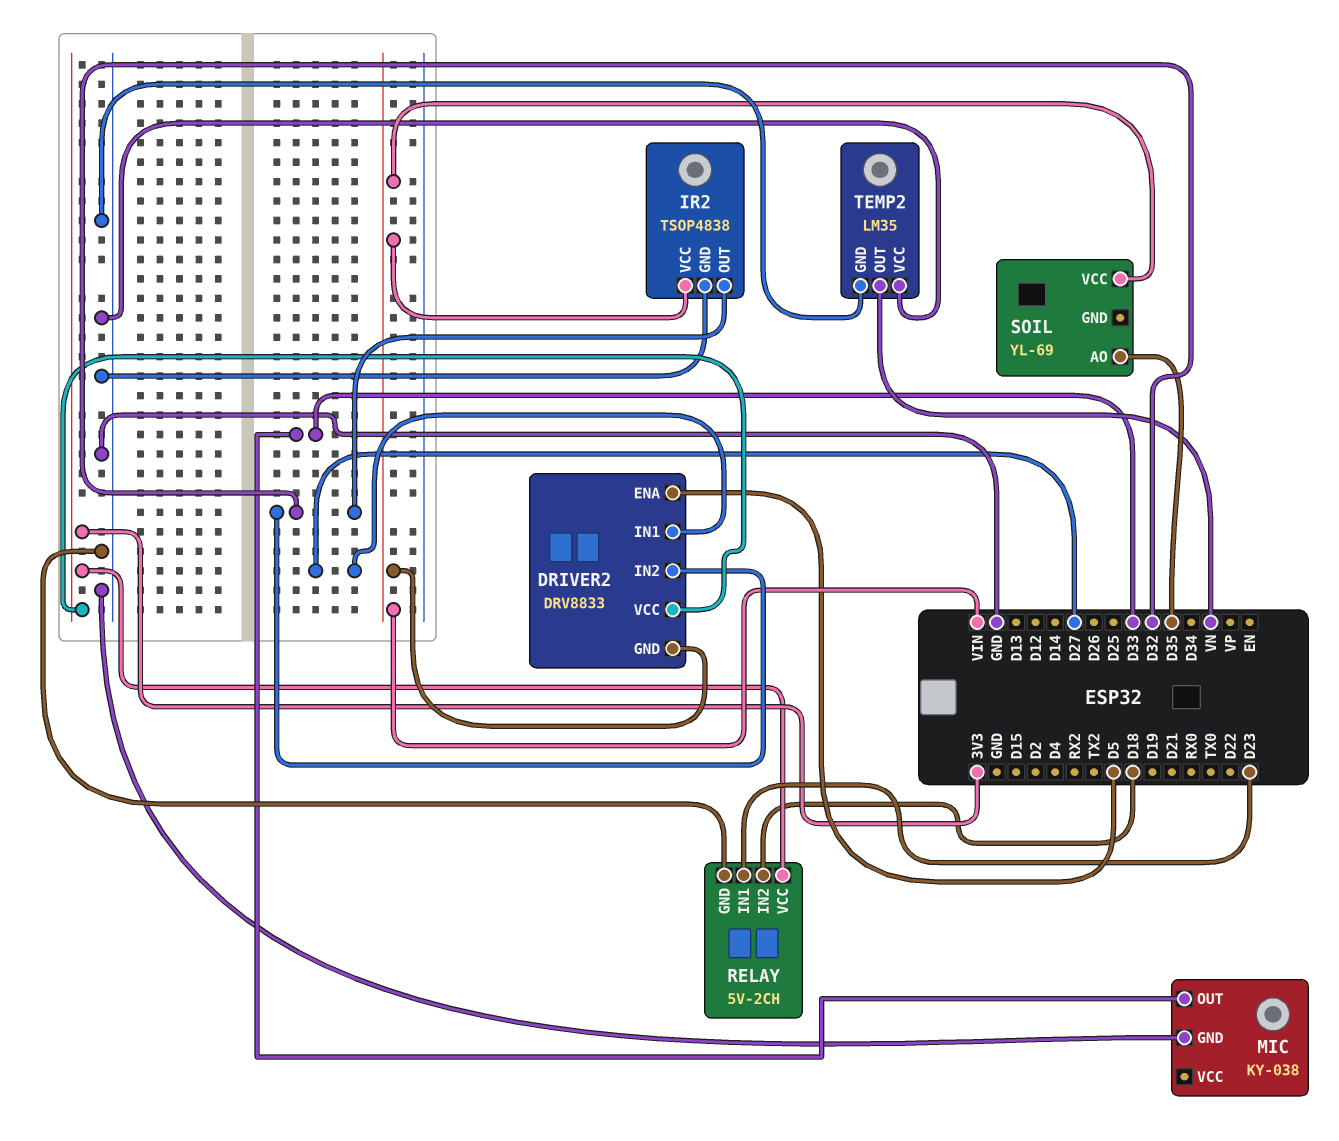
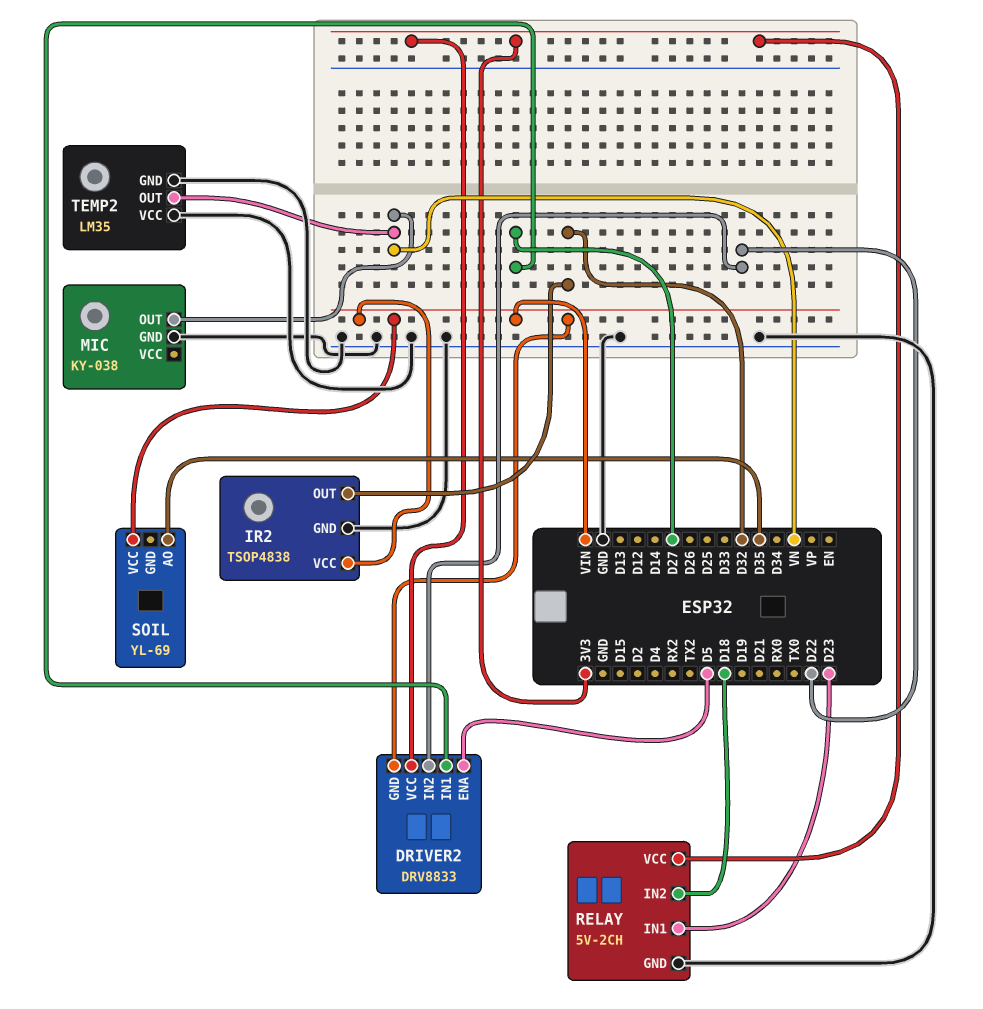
DRIVER2 pin IN2: D32 -> D22
MIC pin OUT: D33 -> VN

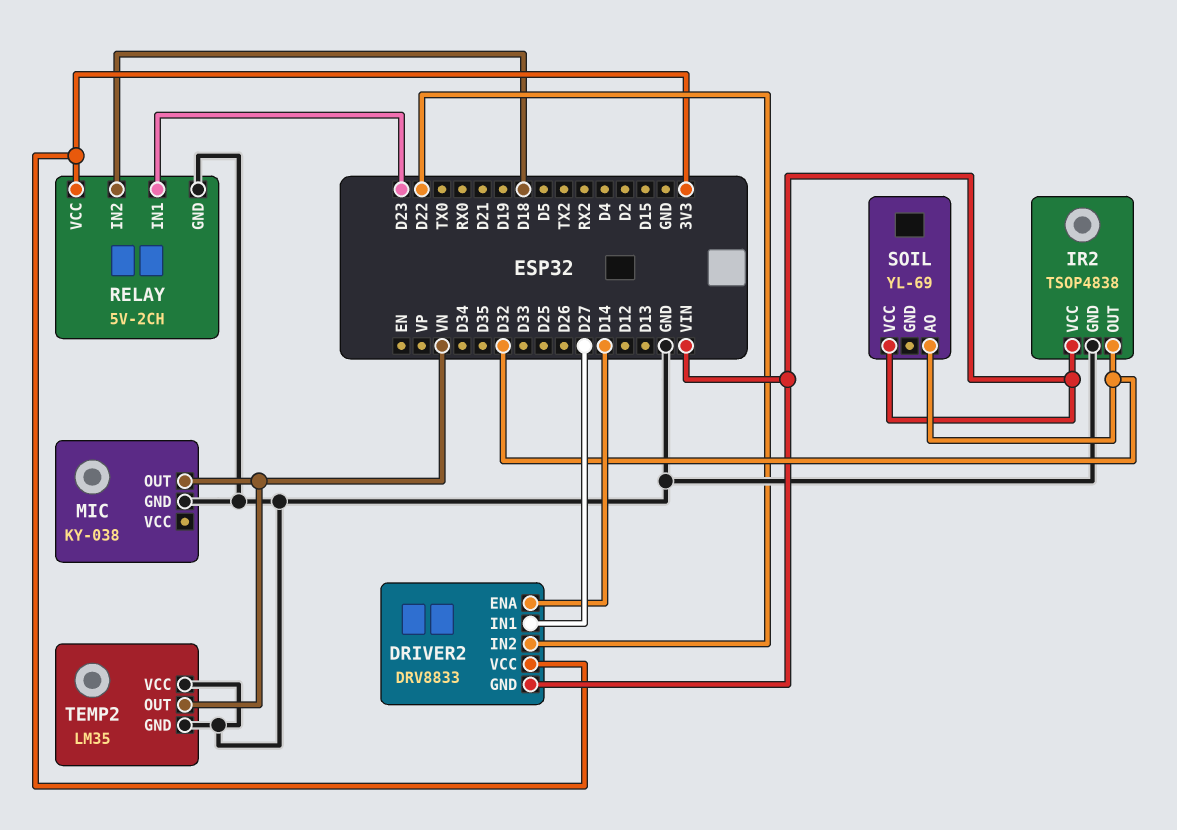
DRIVER2 pin ENA: D5 -> D14
SOIL pin AO: D35 -> D32

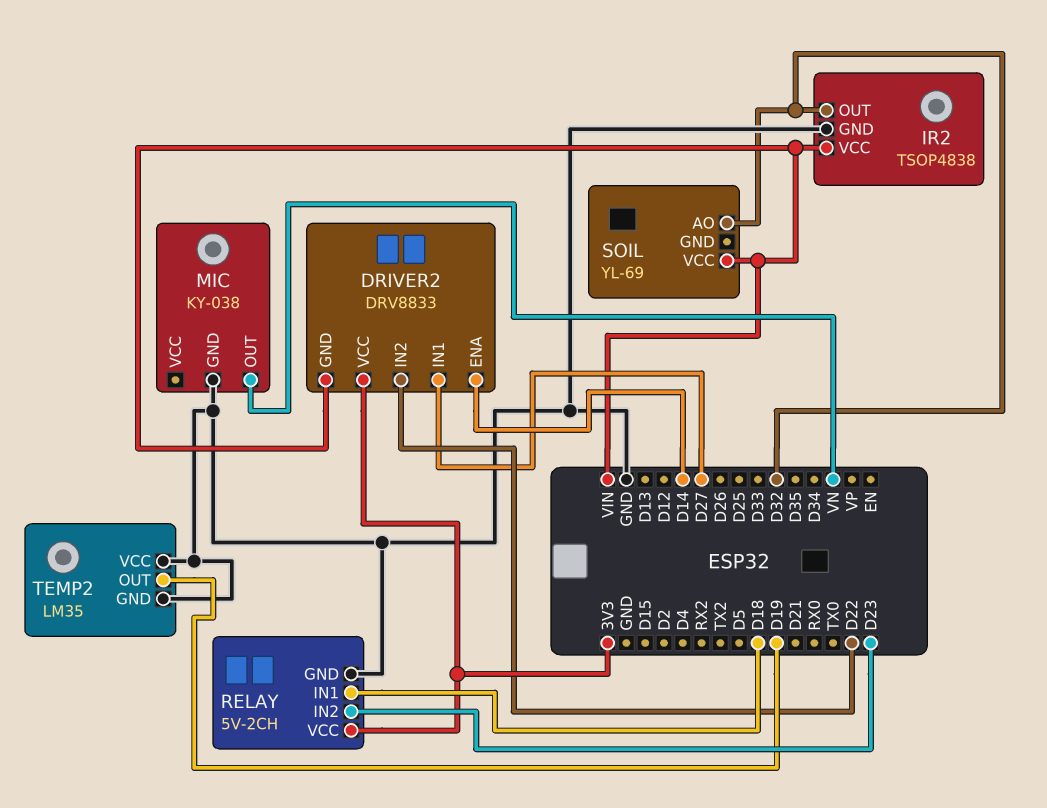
RELAY pin IN1: D23 -> D18
RELAY pin IN2: D18 -> D23
TEMP2 pin OUT: VN -> D19

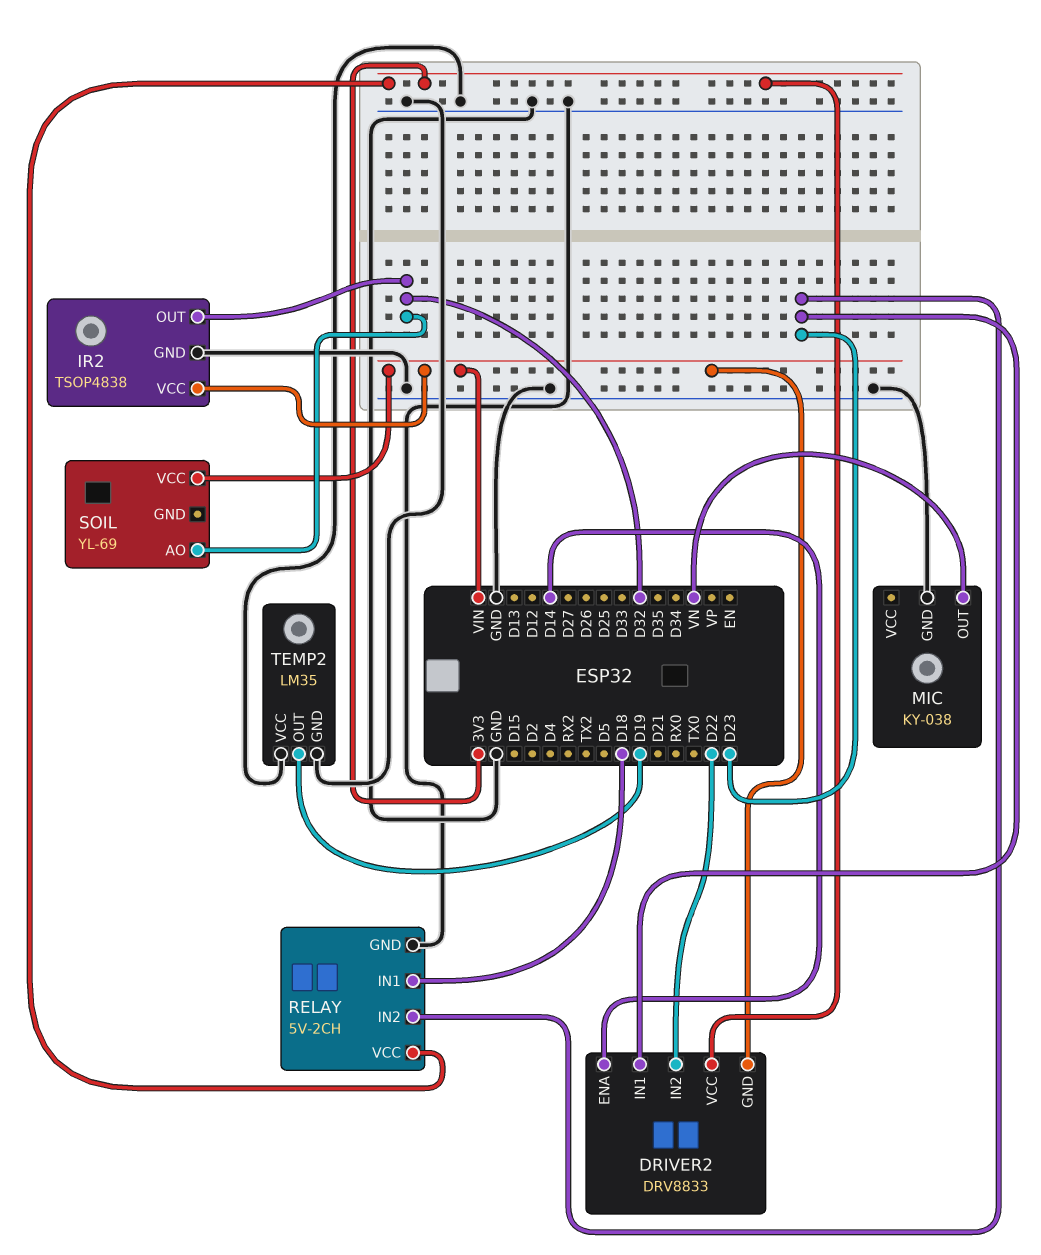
DRIVER2 pin IN1: D27 -> D23

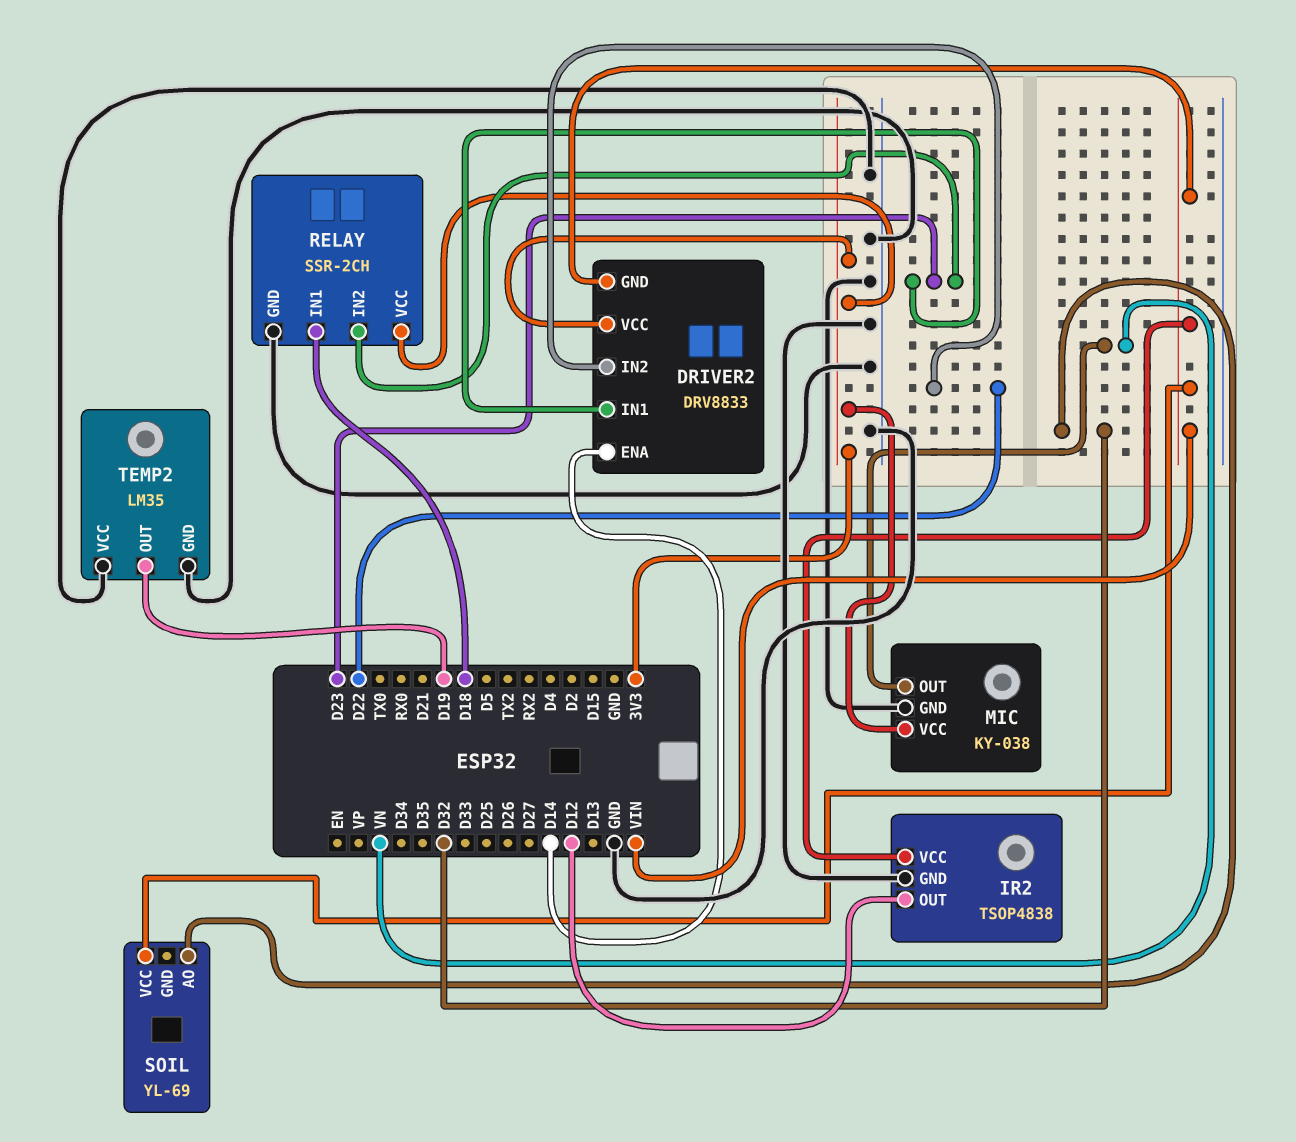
IR2 pin OUT: D32 -> D12
MIC pin VCC: none -> 3V3
RELAY: 5V-2CH -> SSR-2CH

